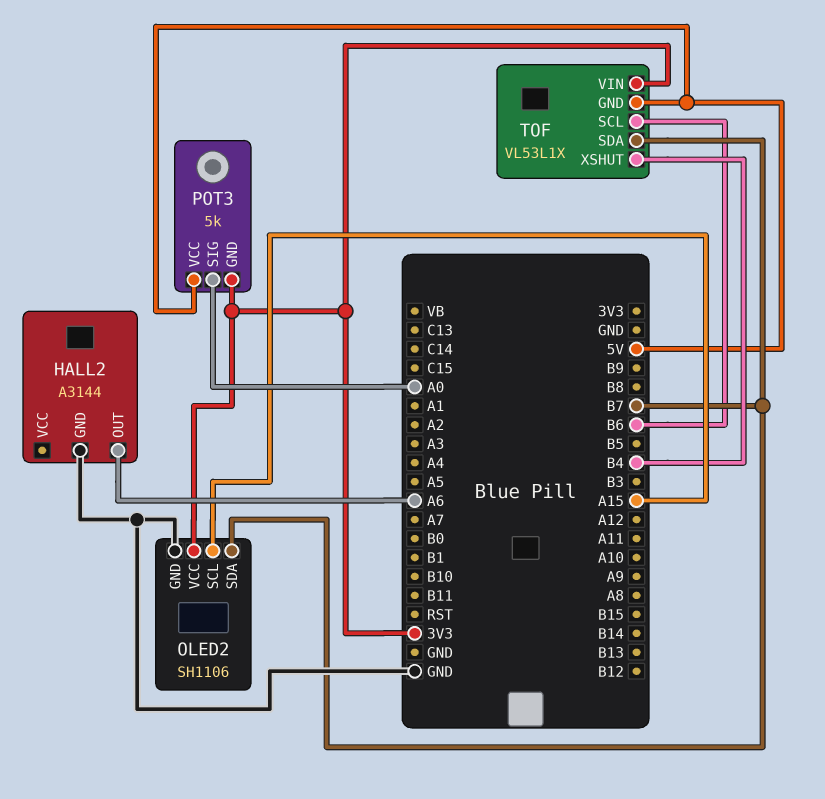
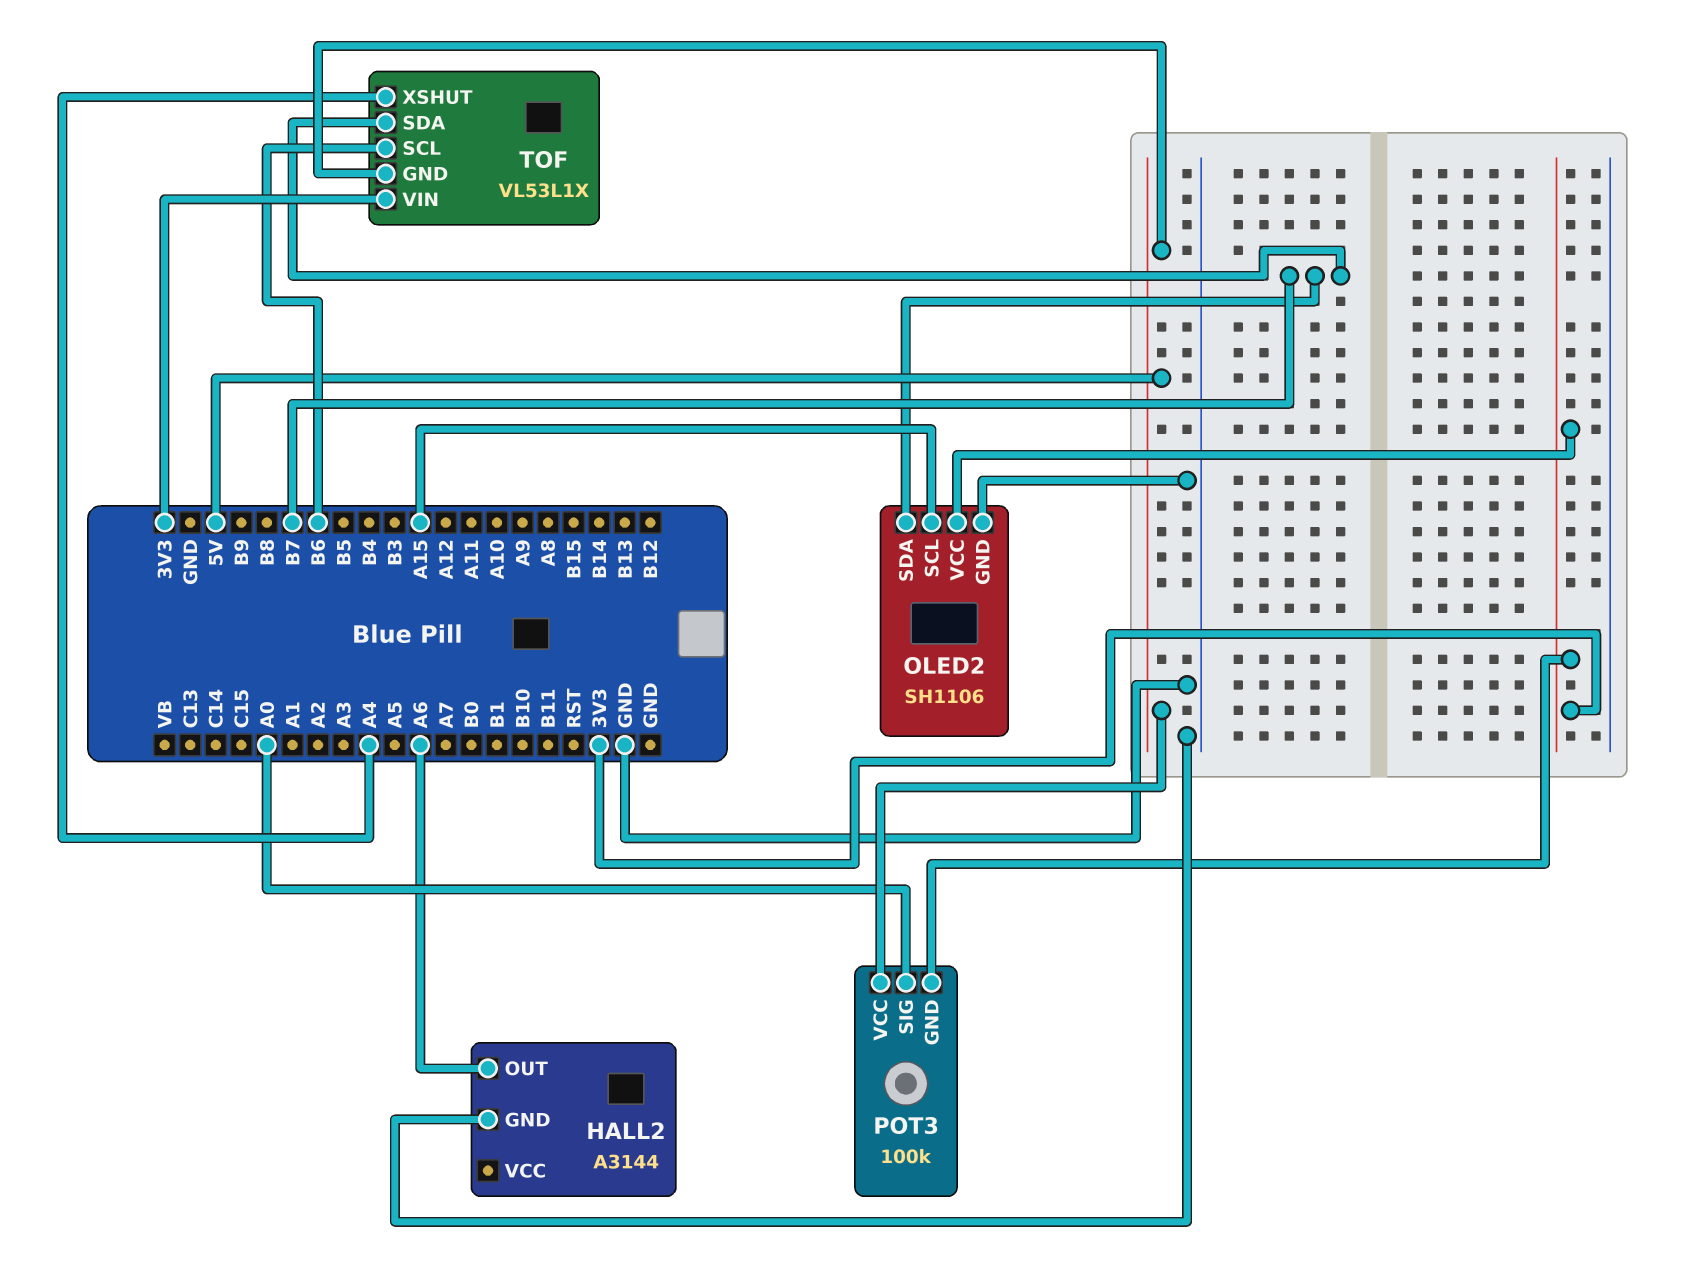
POT3: 5k -> 100k
TOF pin XSHUT: B4 -> A4

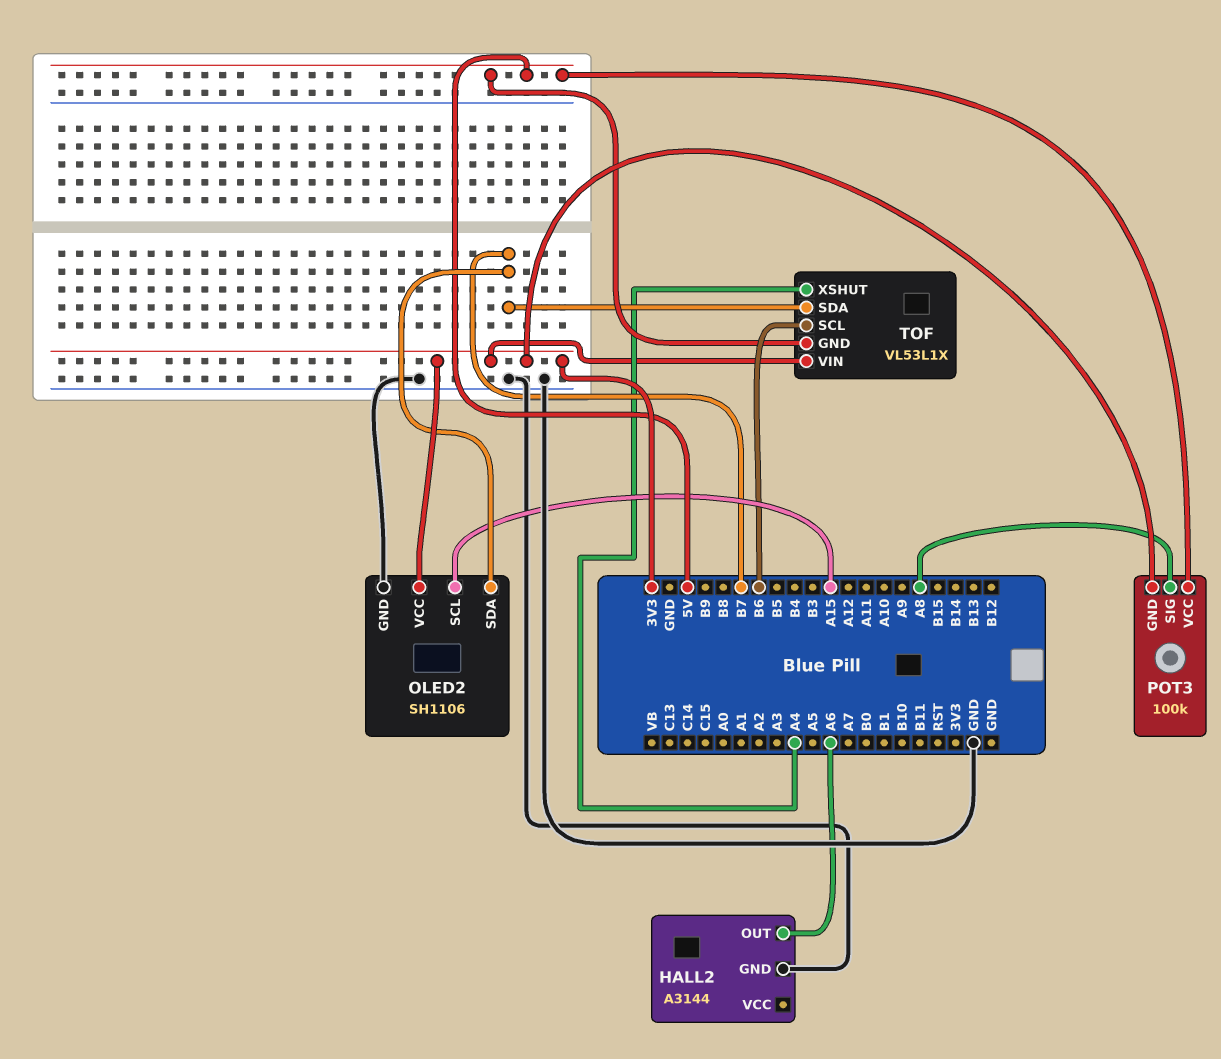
POT3 pin SIG: A0 -> A8

